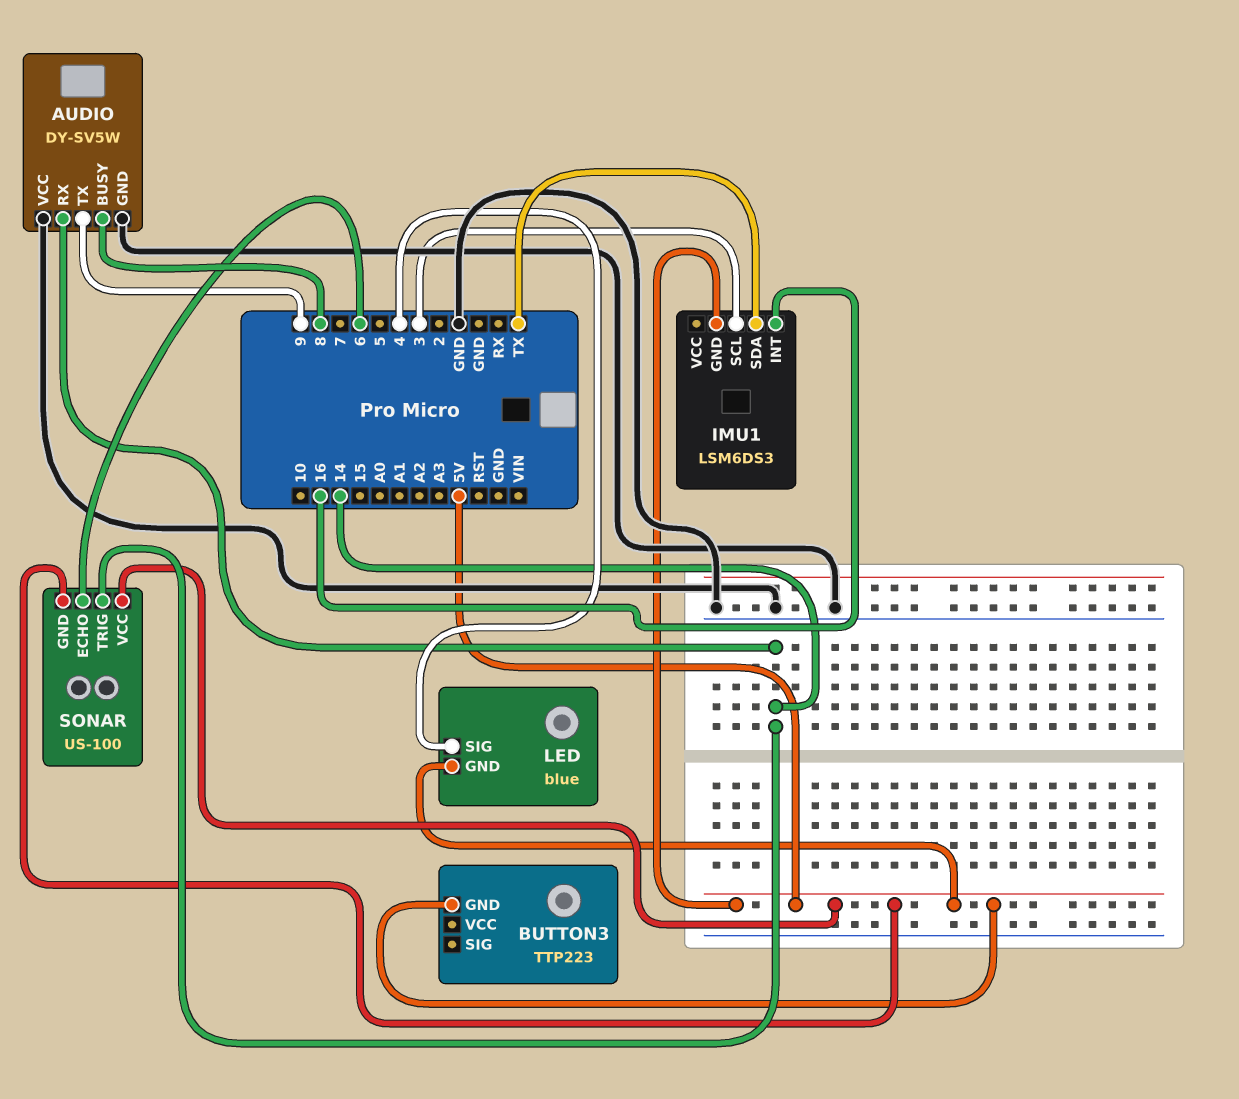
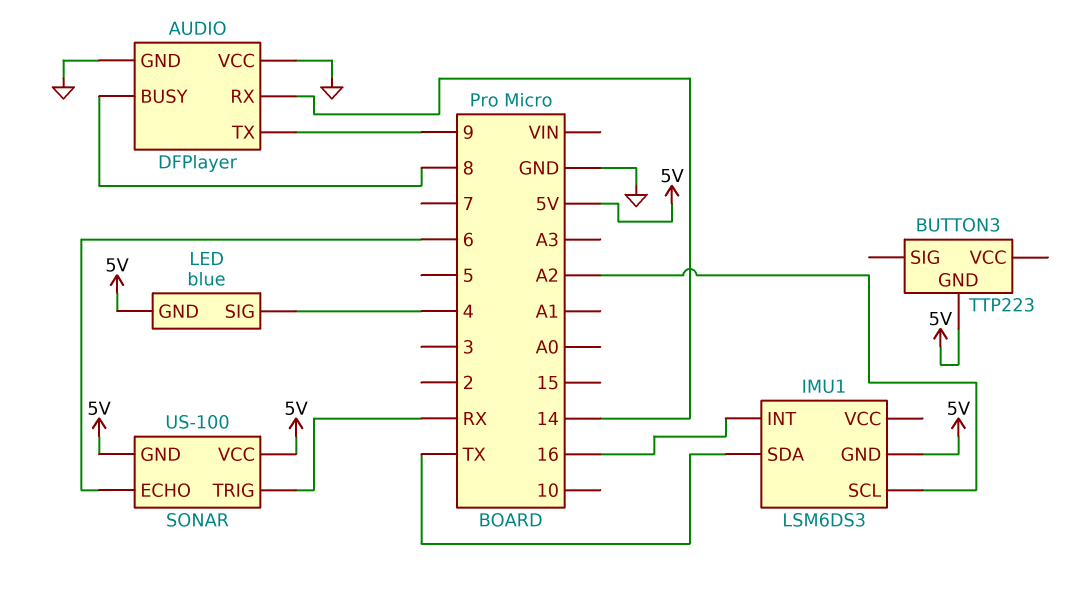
AUDIO: DY-SV5W -> DFPlayer
IMU1 pin SCL: 3 -> A2
SONAR pin TRIG: 14 -> RX

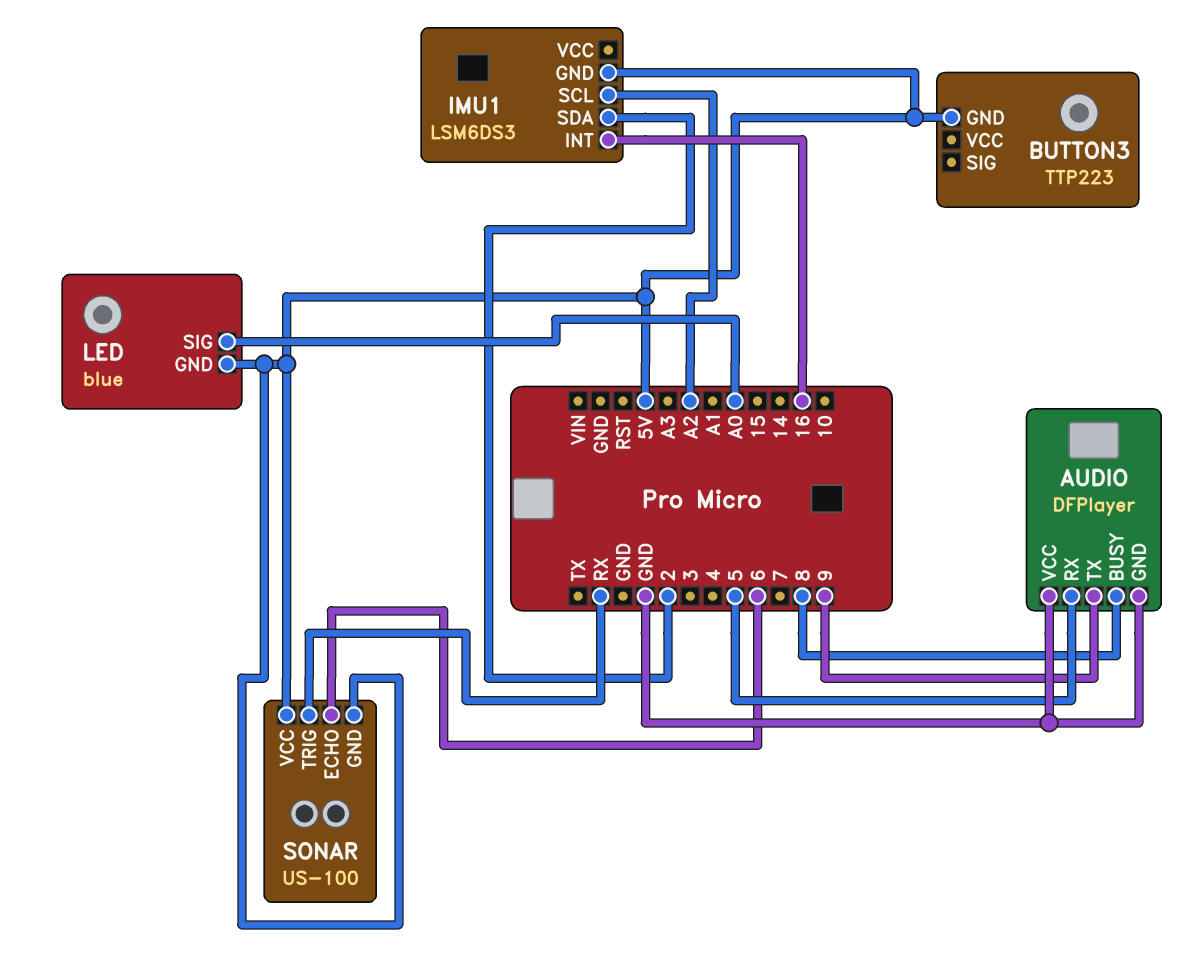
AUDIO pin RX: 14 -> 5
IMU1 pin SDA: TX -> 2
LED pin SIG: 4 -> A0

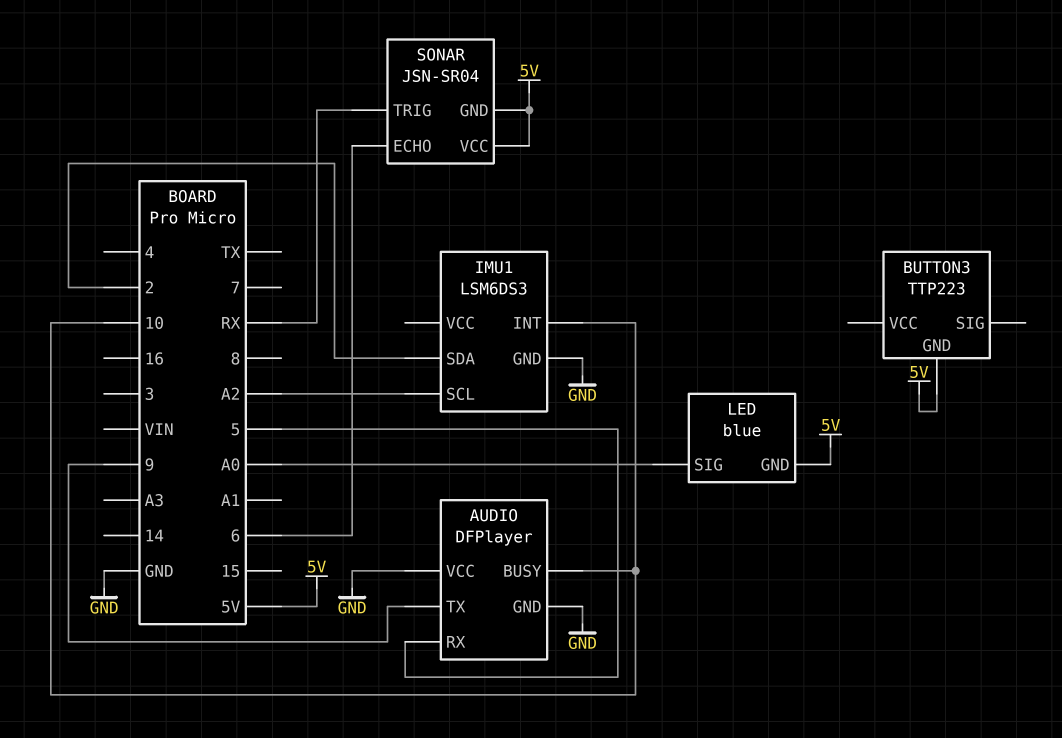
AUDIO pin BUSY: 8 -> 10
IMU1 pin GND: 5V -> GND
IMU1 pin INT: 16 -> 10
SONAR: US-100 -> JSN-SR04

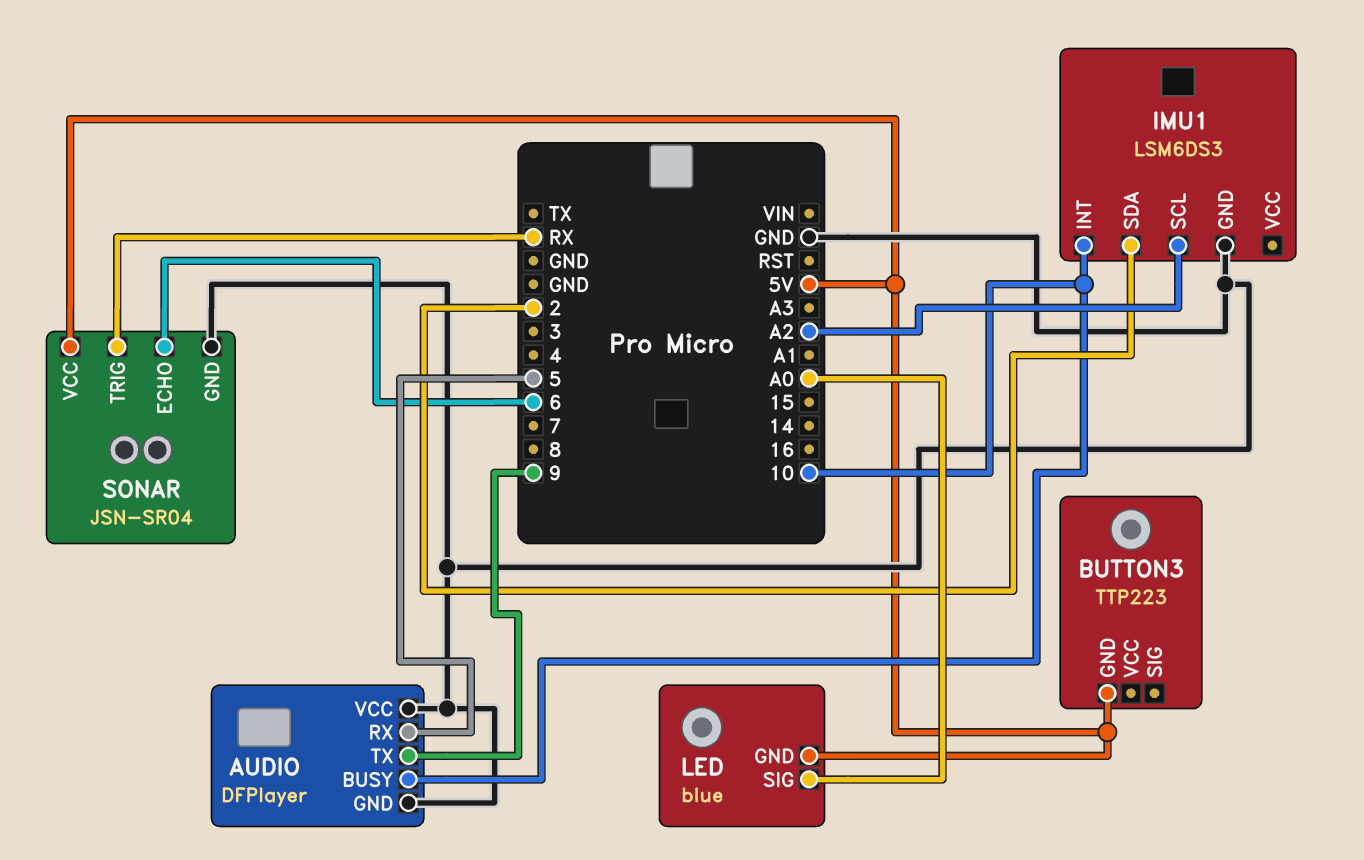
SONAR pin GND: 5V -> GND

